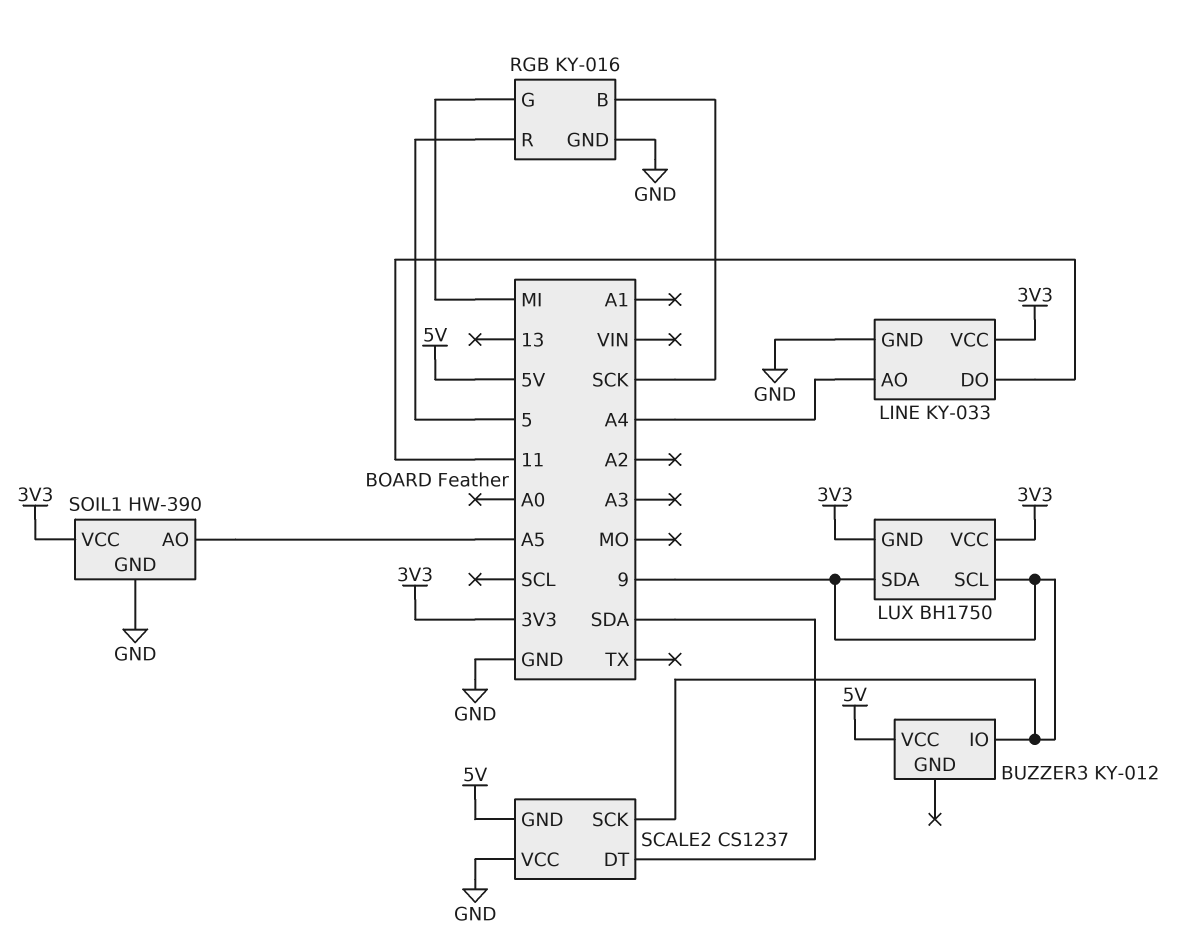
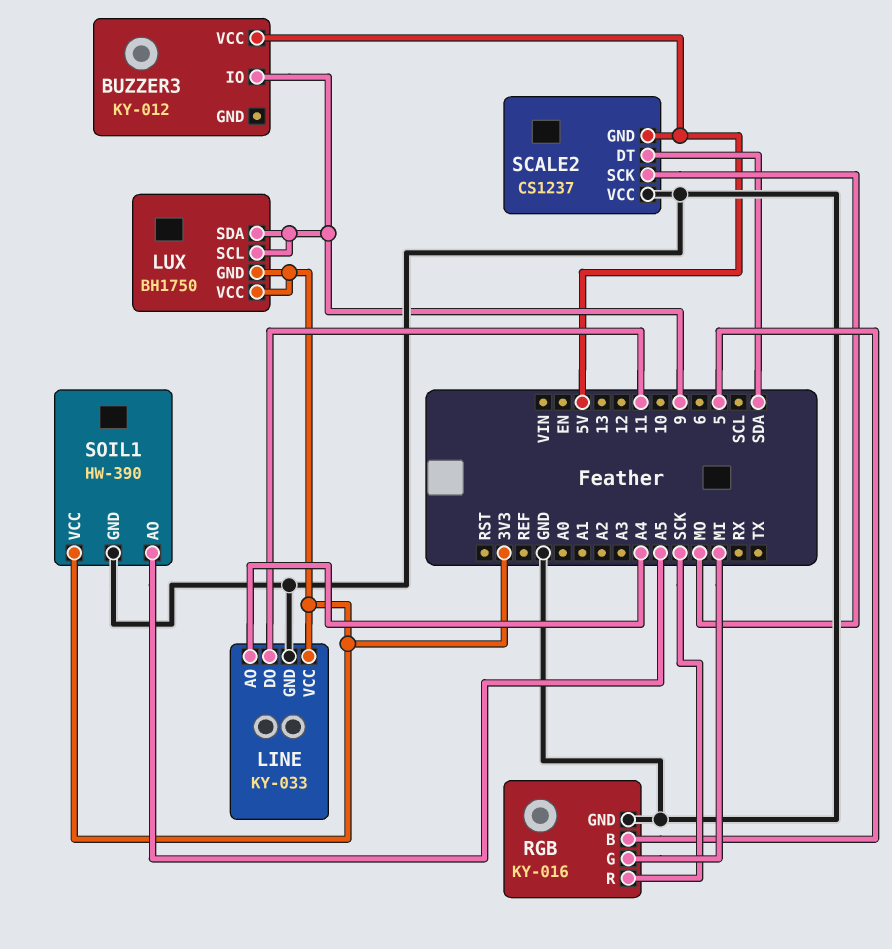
RGB pin B: SCK -> 5
RGB pin R: 5 -> SCK
SCALE2 pin SCK: 9 -> MO

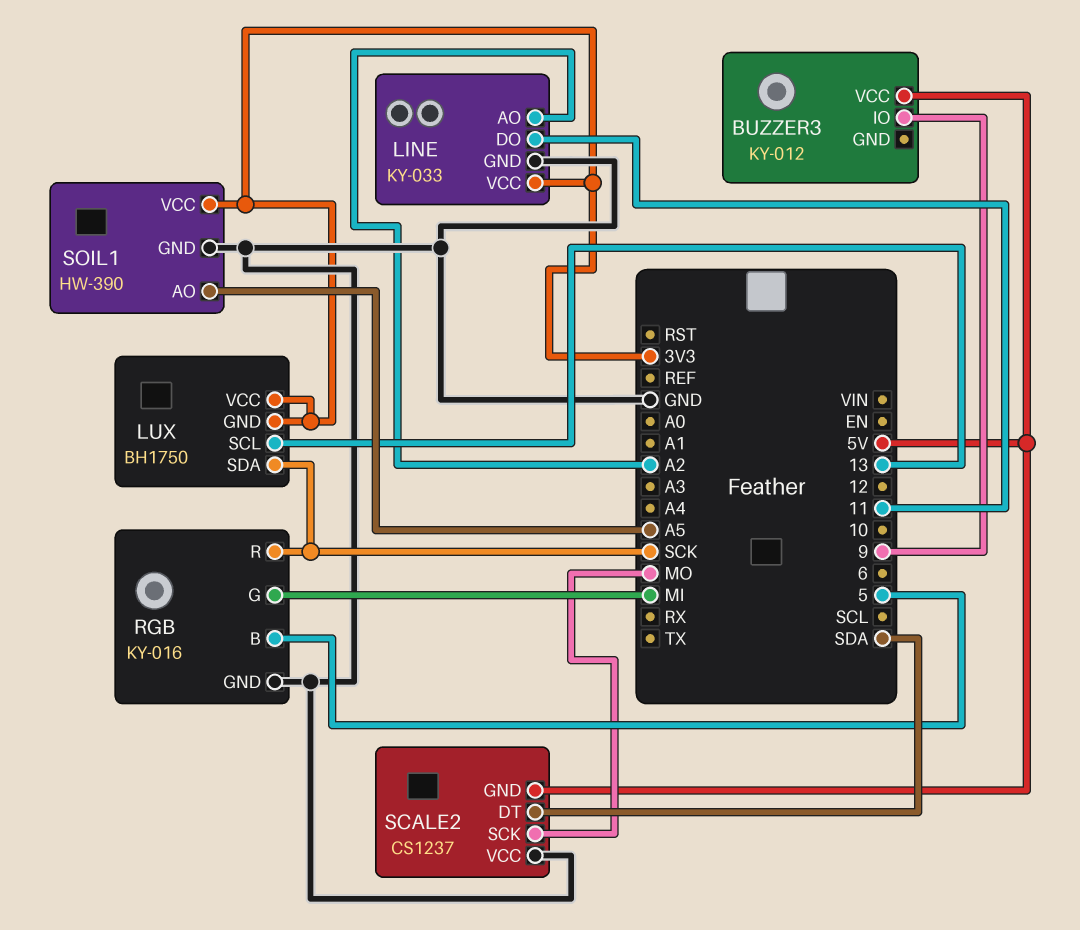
LINE pin AO: A4 -> A2
LUX pin SCL: 9 -> 13
LUX pin SDA: 9 -> SCK

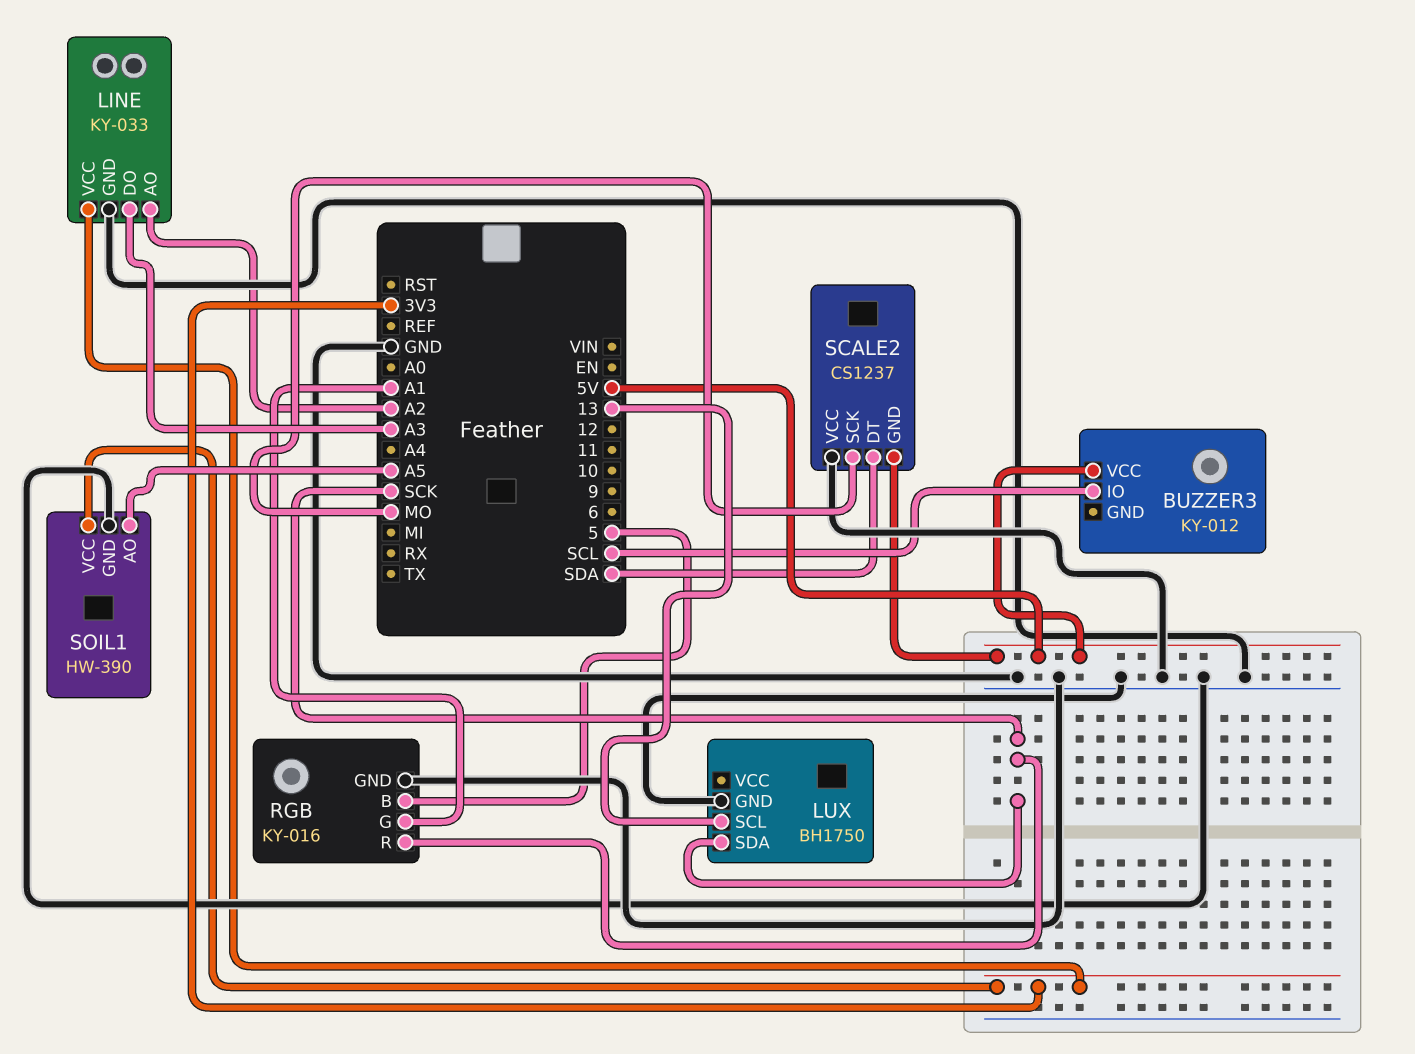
BUZZER3 pin IO: 9 -> SCL
LINE pin DO: 11 -> A3
LUX pin GND: 3V3 -> GND
LUX pin VCC: 3V3 -> none
RGB pin G: MI -> A1

